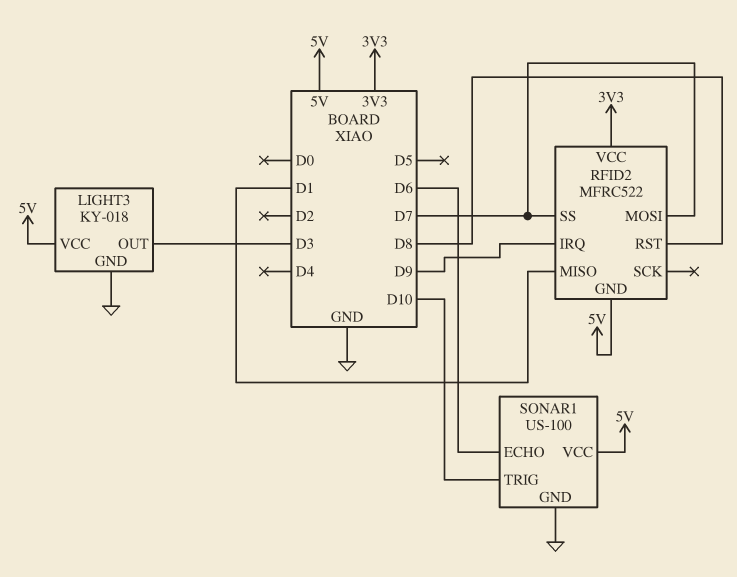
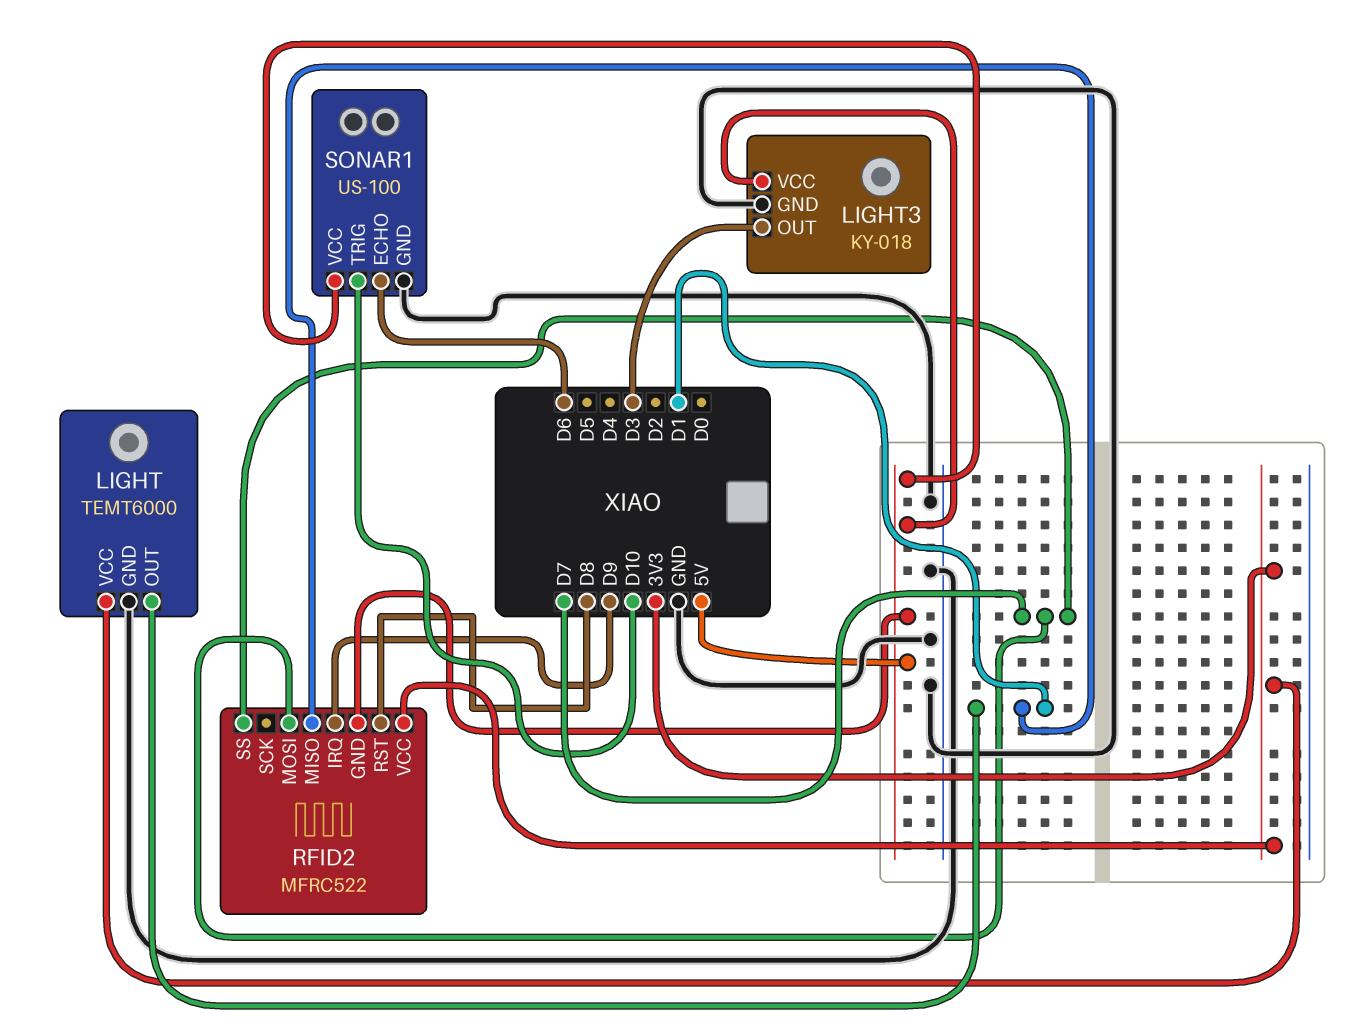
LIGHT: none -> TEMT6000
LIGHT pin GND: none -> GND
LIGHT pin OUT: none -> D1
LIGHT pin VCC: none -> 3V3

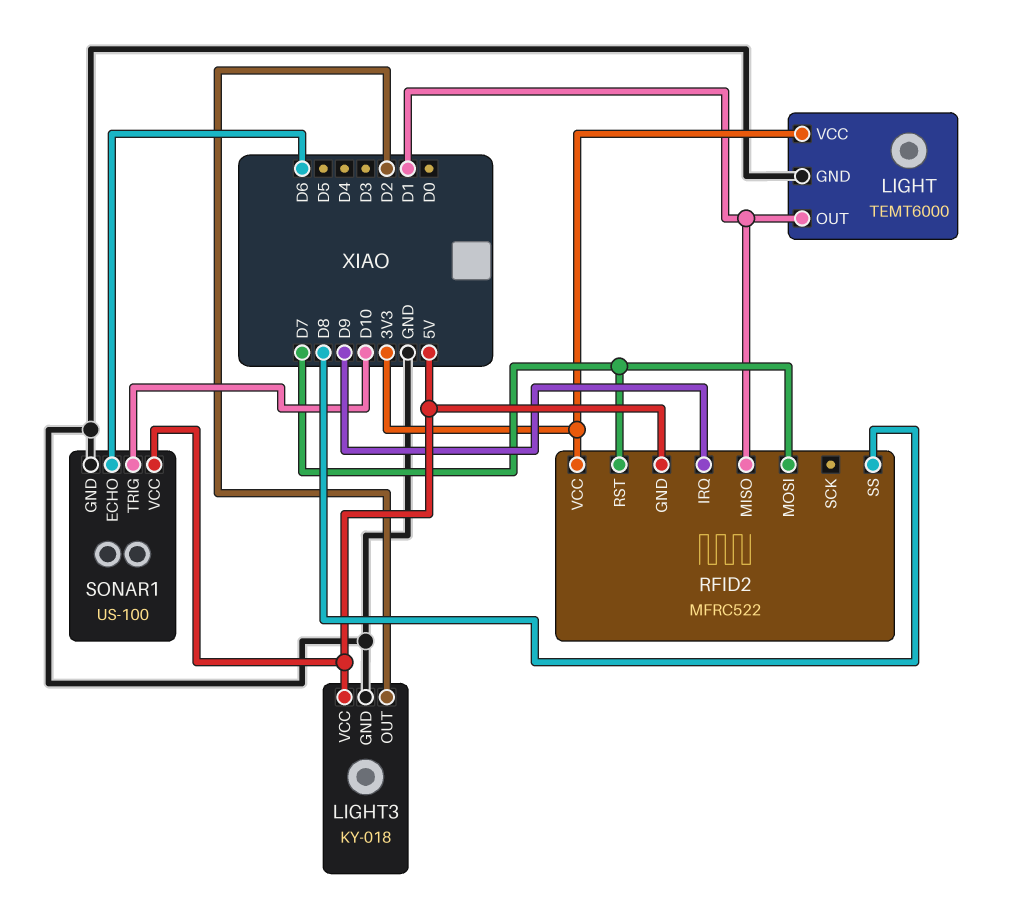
LIGHT3 pin OUT: D3 -> D2
RFID2 pin RST: D8 -> D7
RFID2 pin SS: D7 -> D8

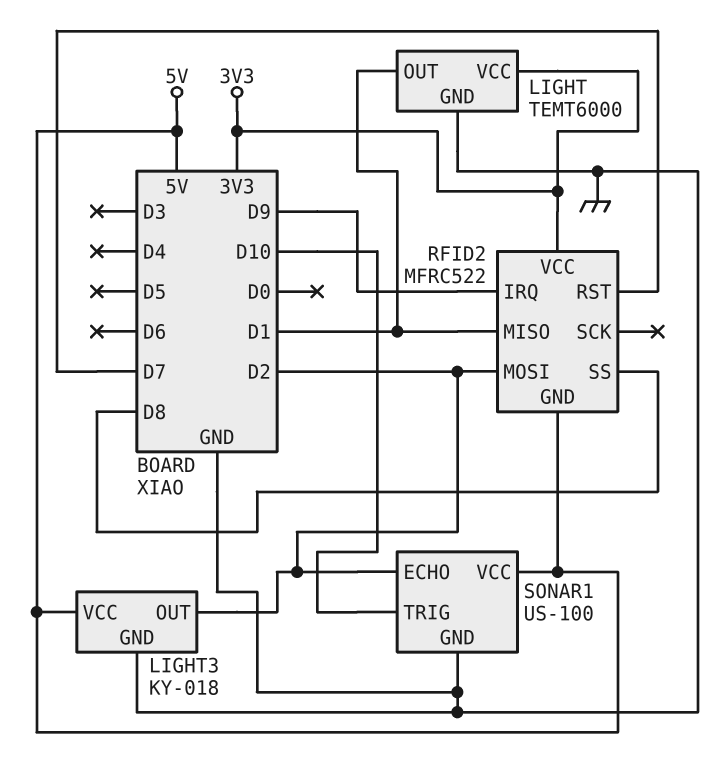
RFID2 pin MOSI: D7 -> D2
SONAR1 pin ECHO: D6 -> D2

